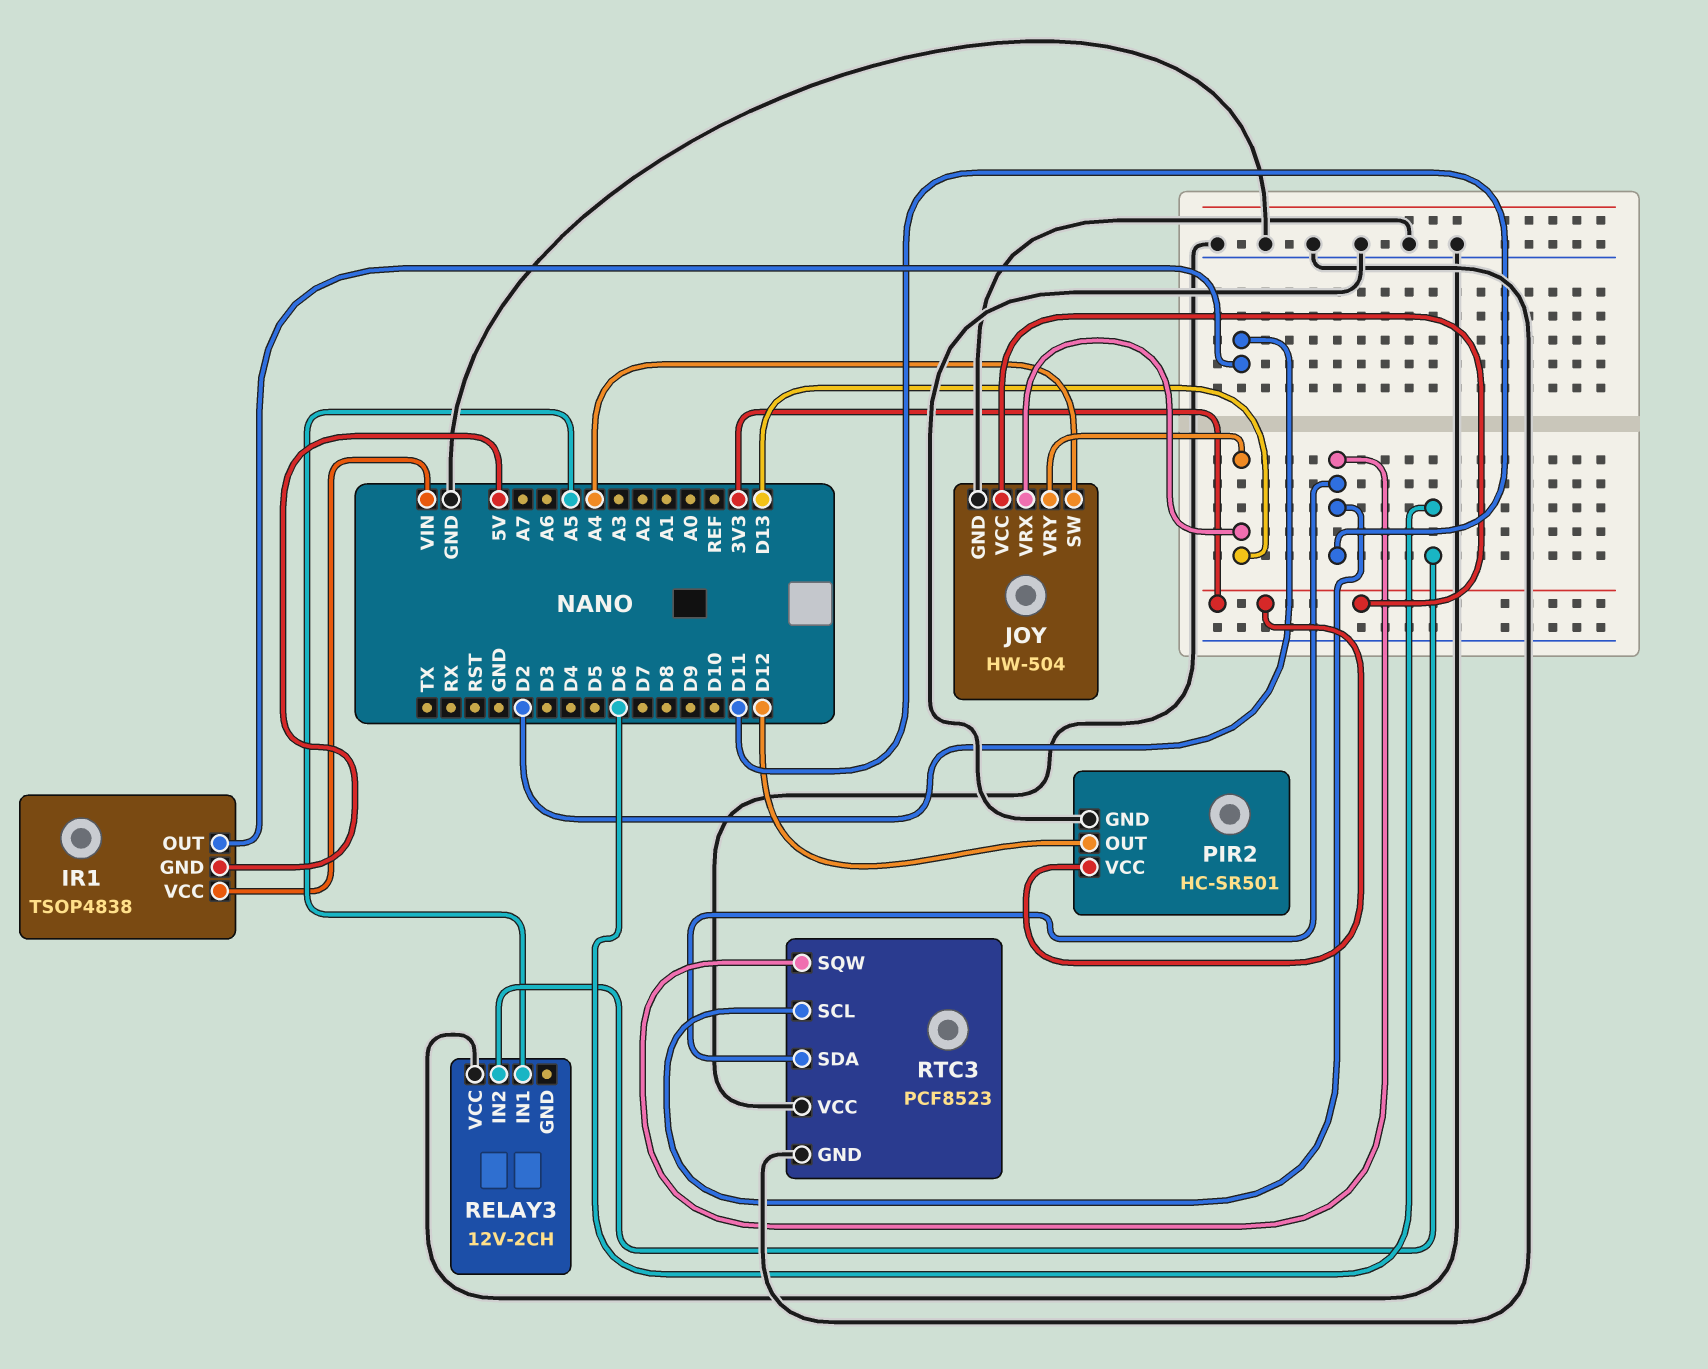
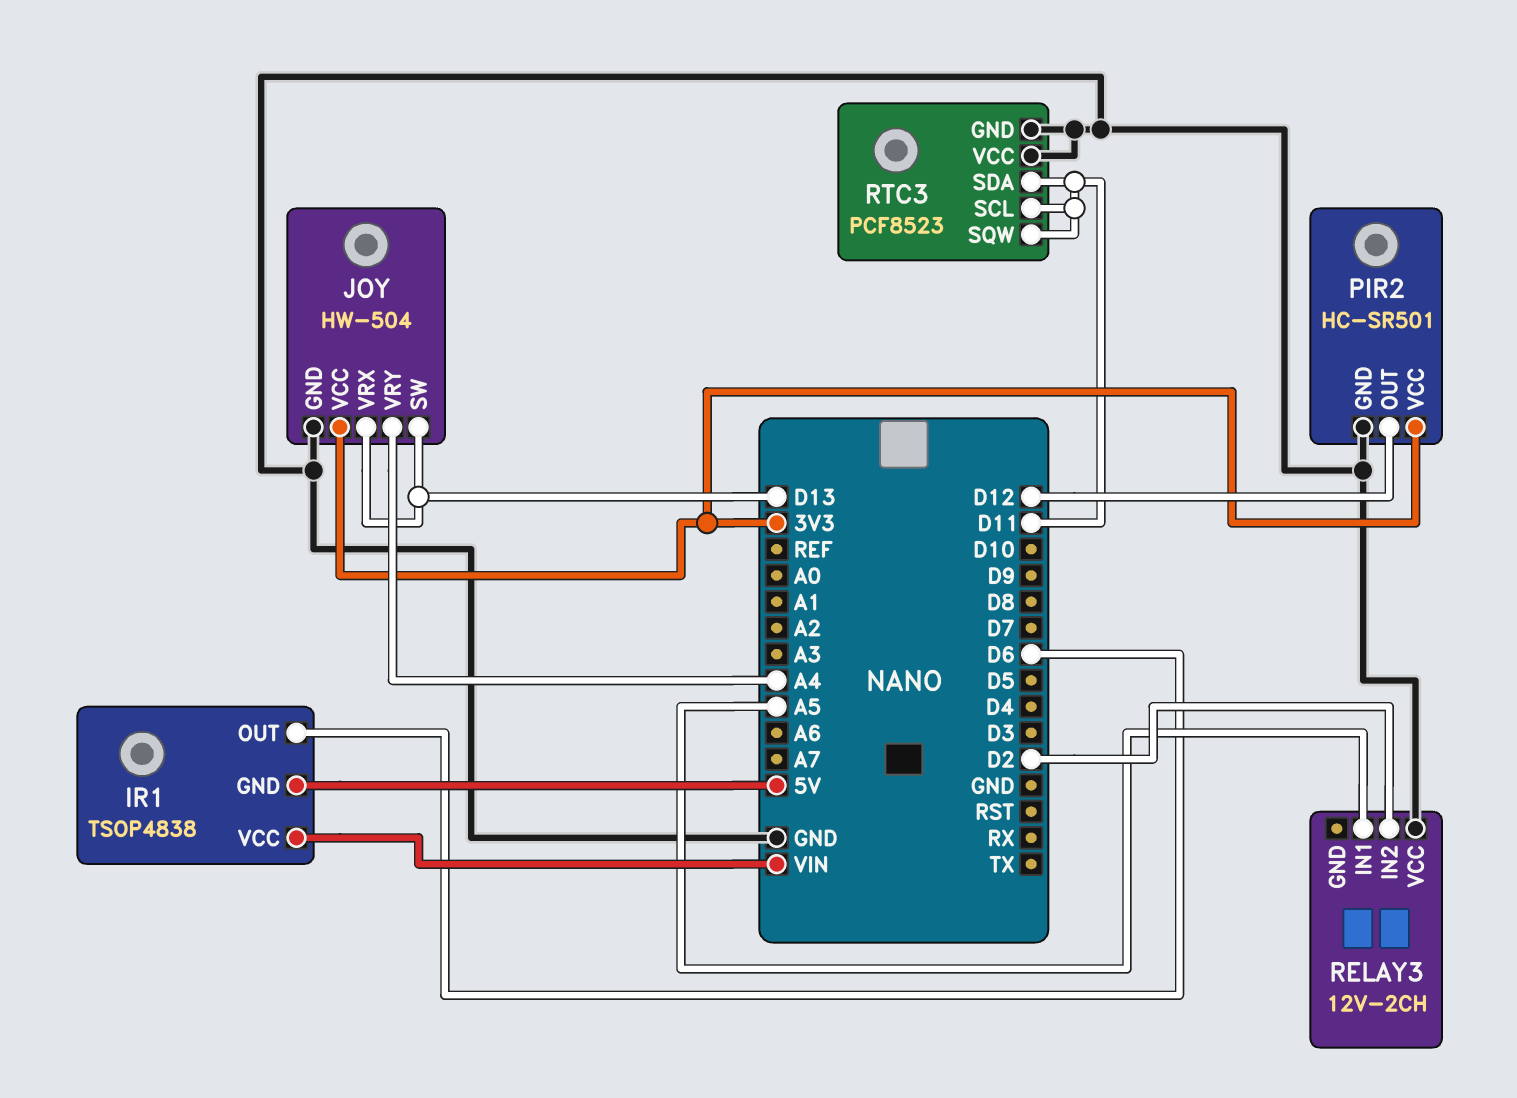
IR1 pin OUT: D2 -> D6
JOY pin SW: A4 -> D13
JOY pin VRY: D13 -> A4
RELAY3 pin IN2: D6 -> D2

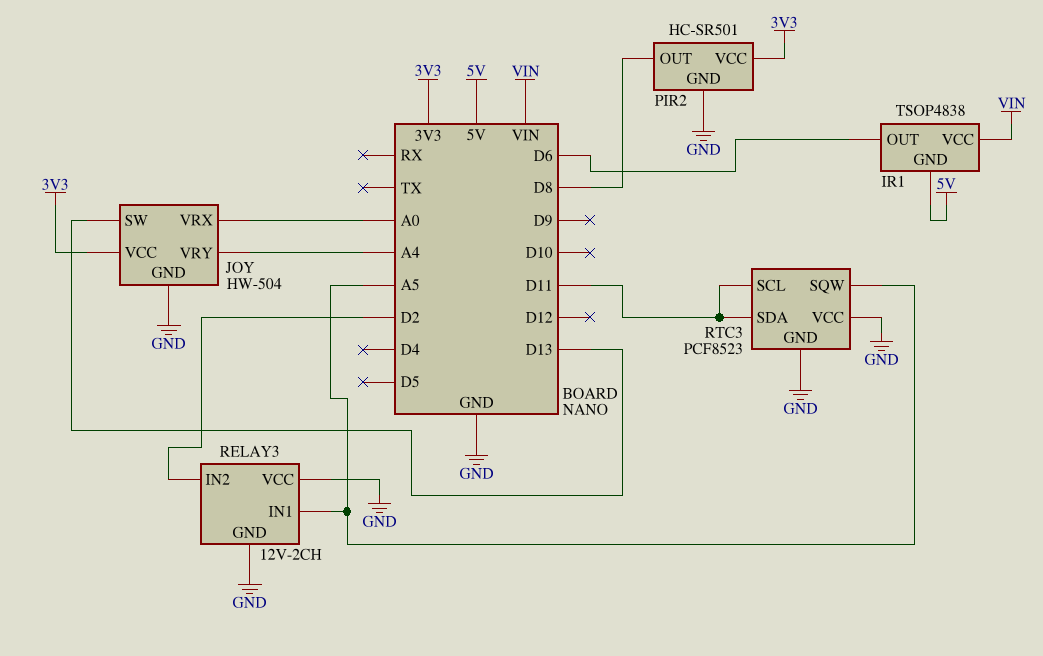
JOY pin VRX: D13 -> A0
PIR2 pin OUT: D12 -> D8
RELAY3 pin GND: none -> GND
RTC3 pin SQW: D11 -> A5

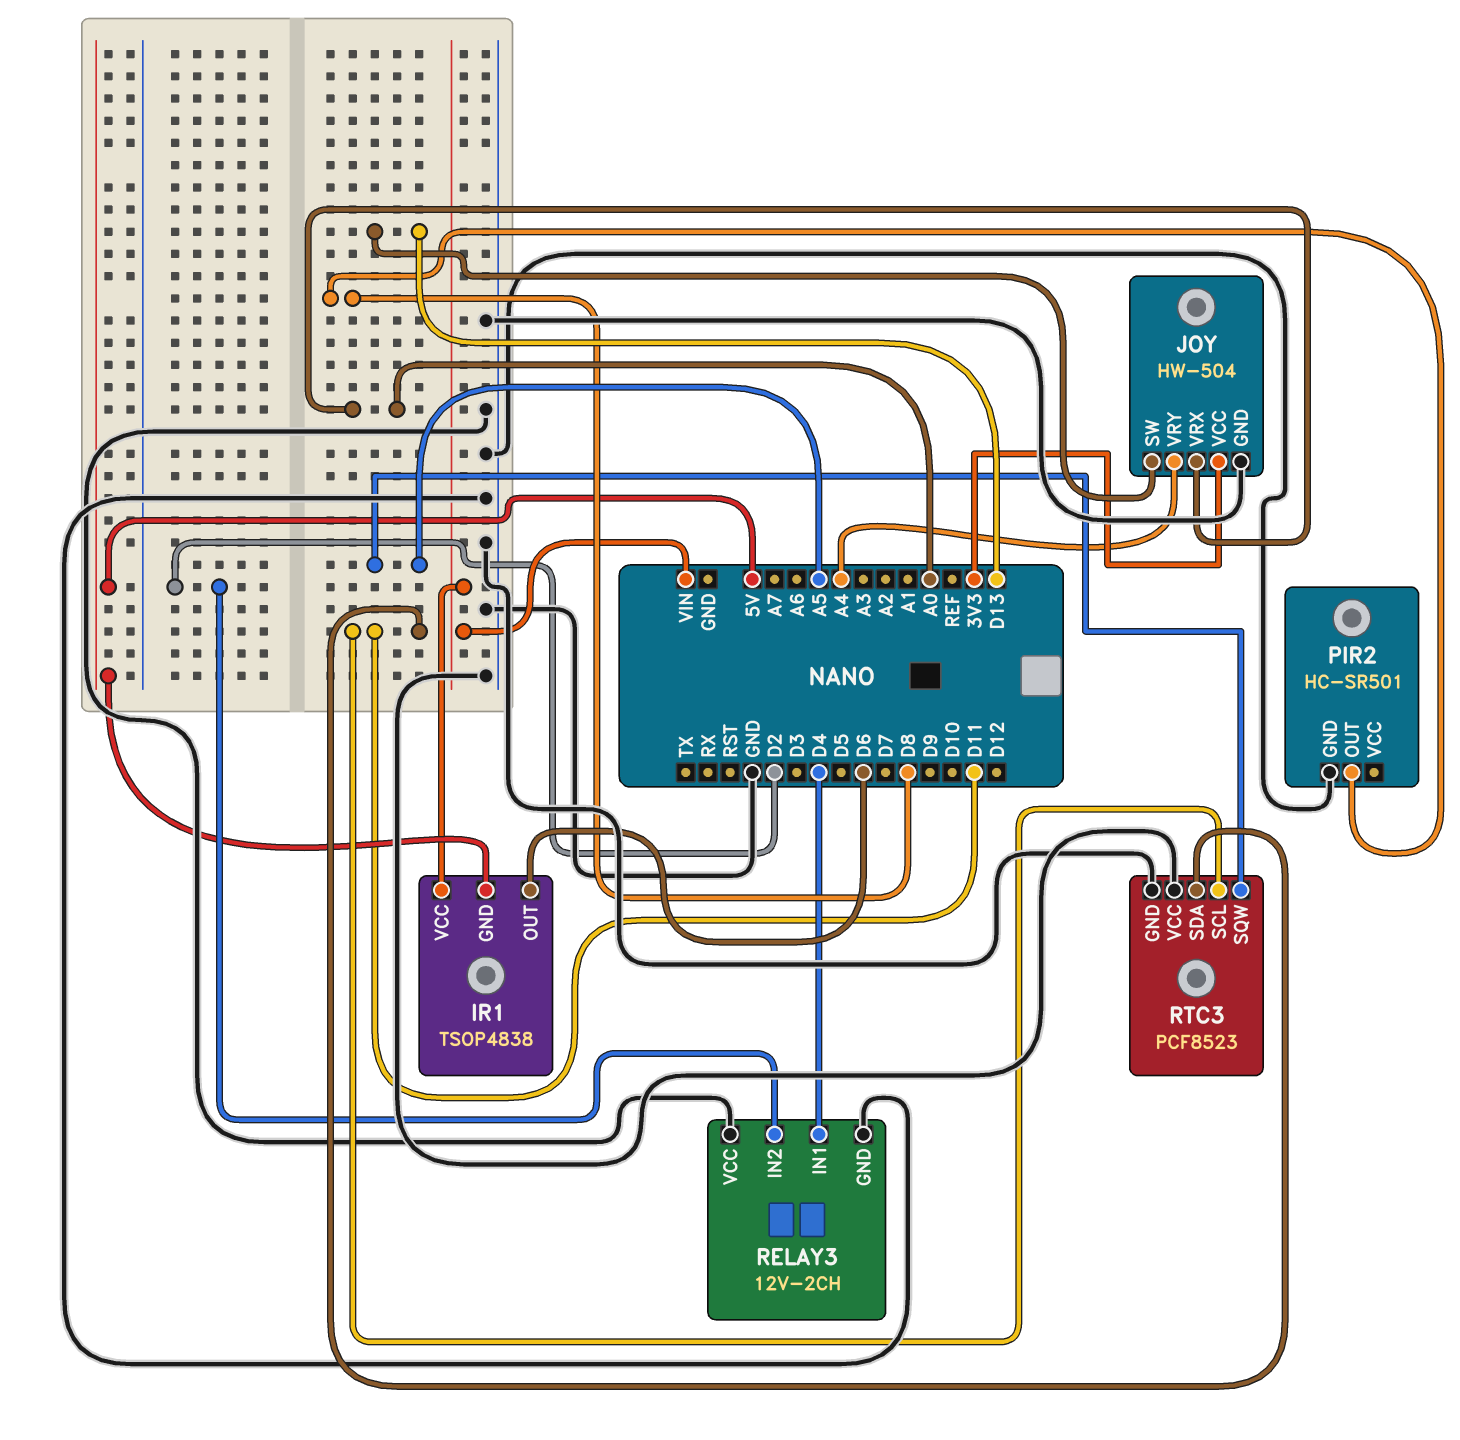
PIR2 pin VCC: 3V3 -> none
RELAY3 pin IN1: A5 -> D4

